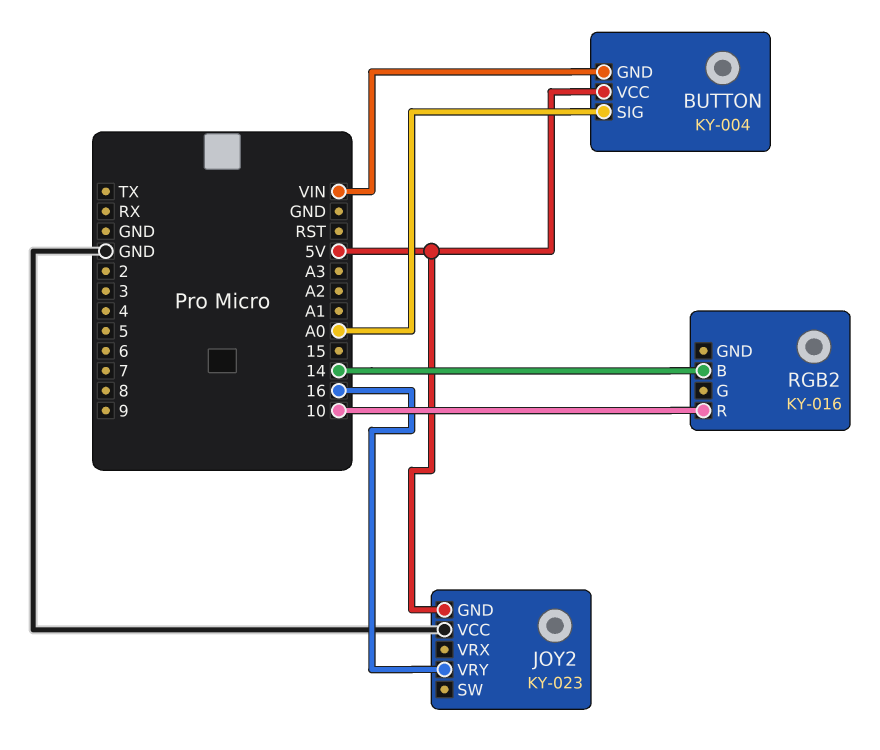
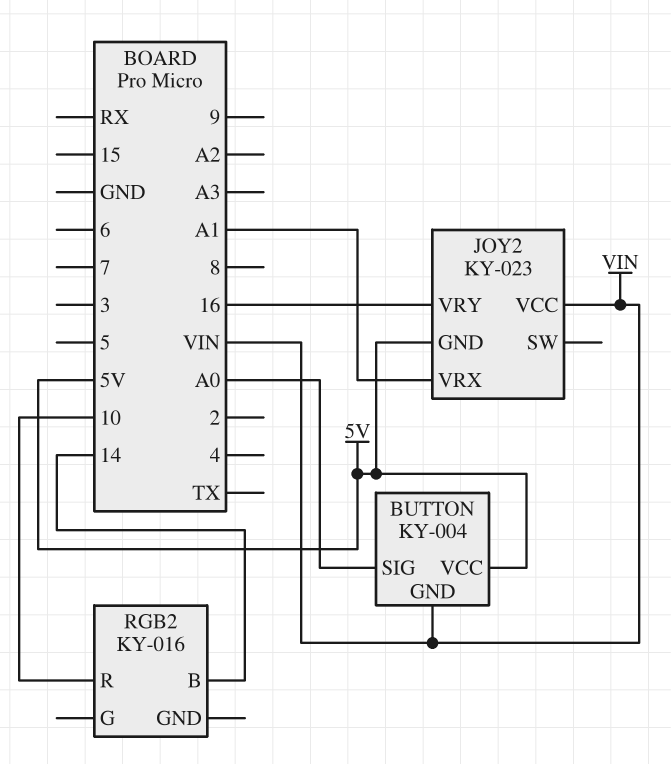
JOY2 pin VCC: GND -> VIN
JOY2 pin VRX: none -> A1

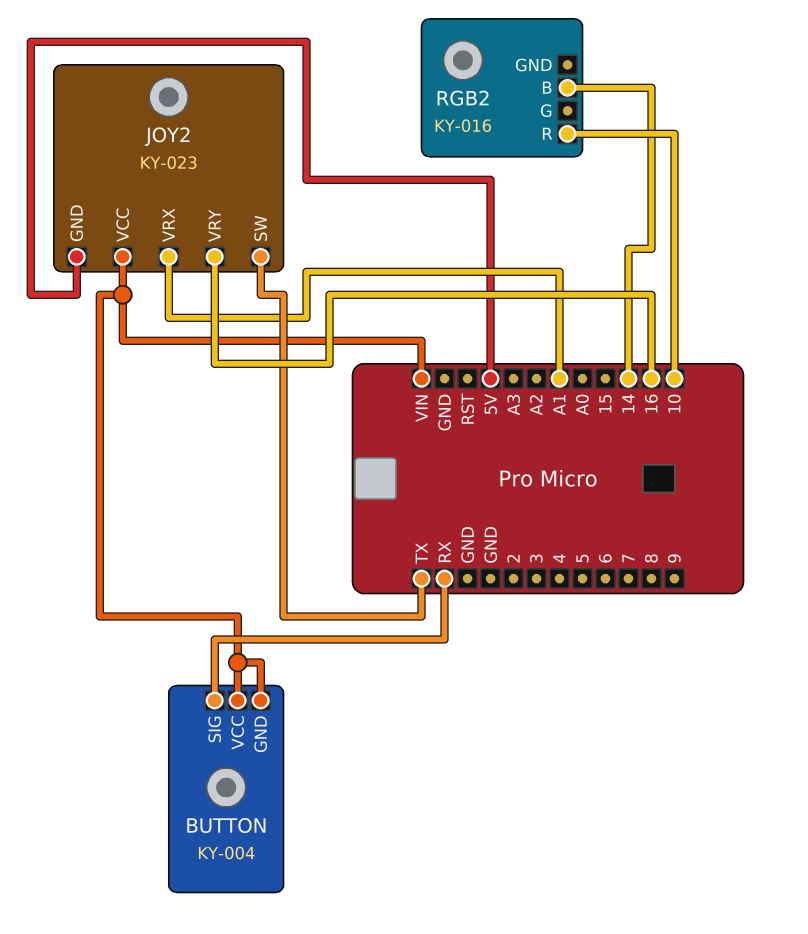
BUTTON pin SIG: A0 -> RX
BUTTON pin VCC: 5V -> VIN
JOY2 pin SW: none -> TX

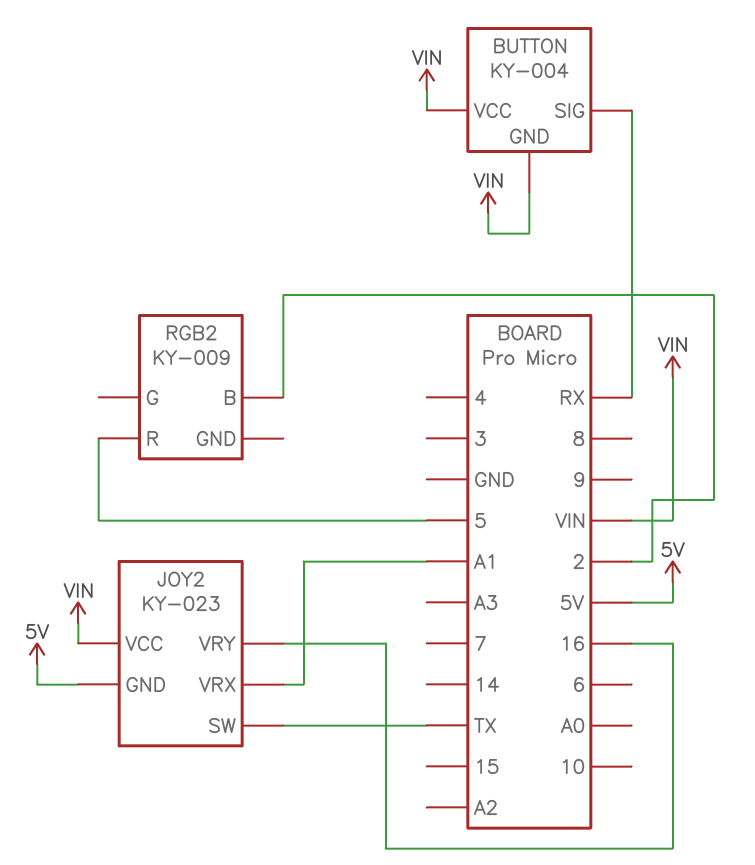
RGB2: KY-016 -> KY-009
RGB2 pin B: 14 -> 2
RGB2 pin R: 10 -> 5

